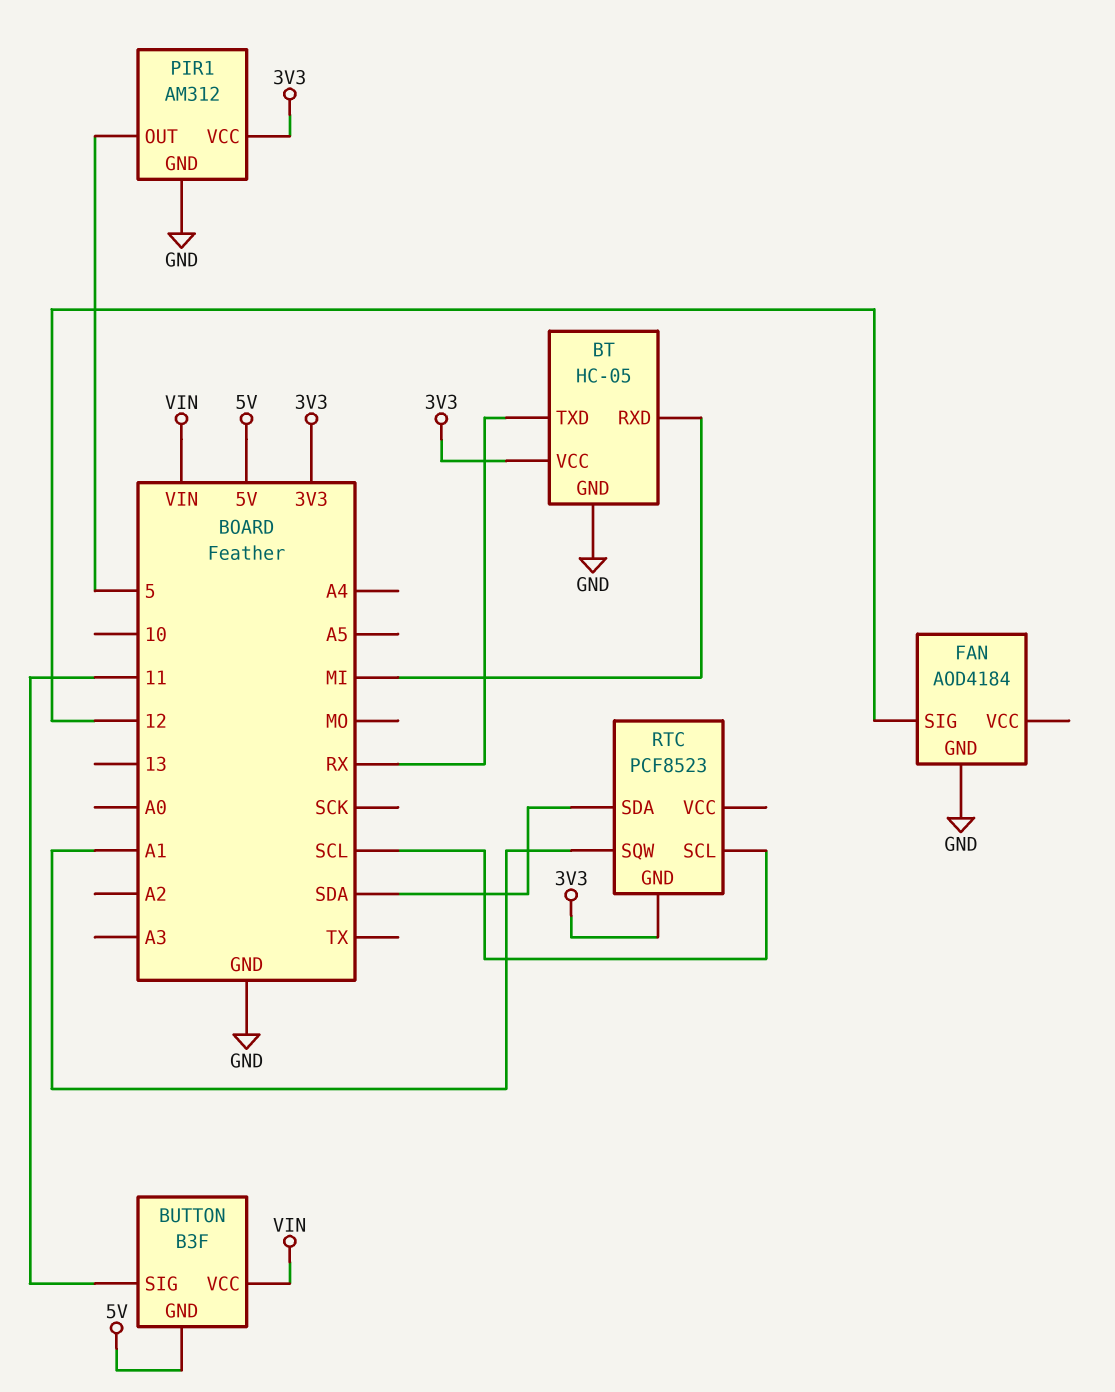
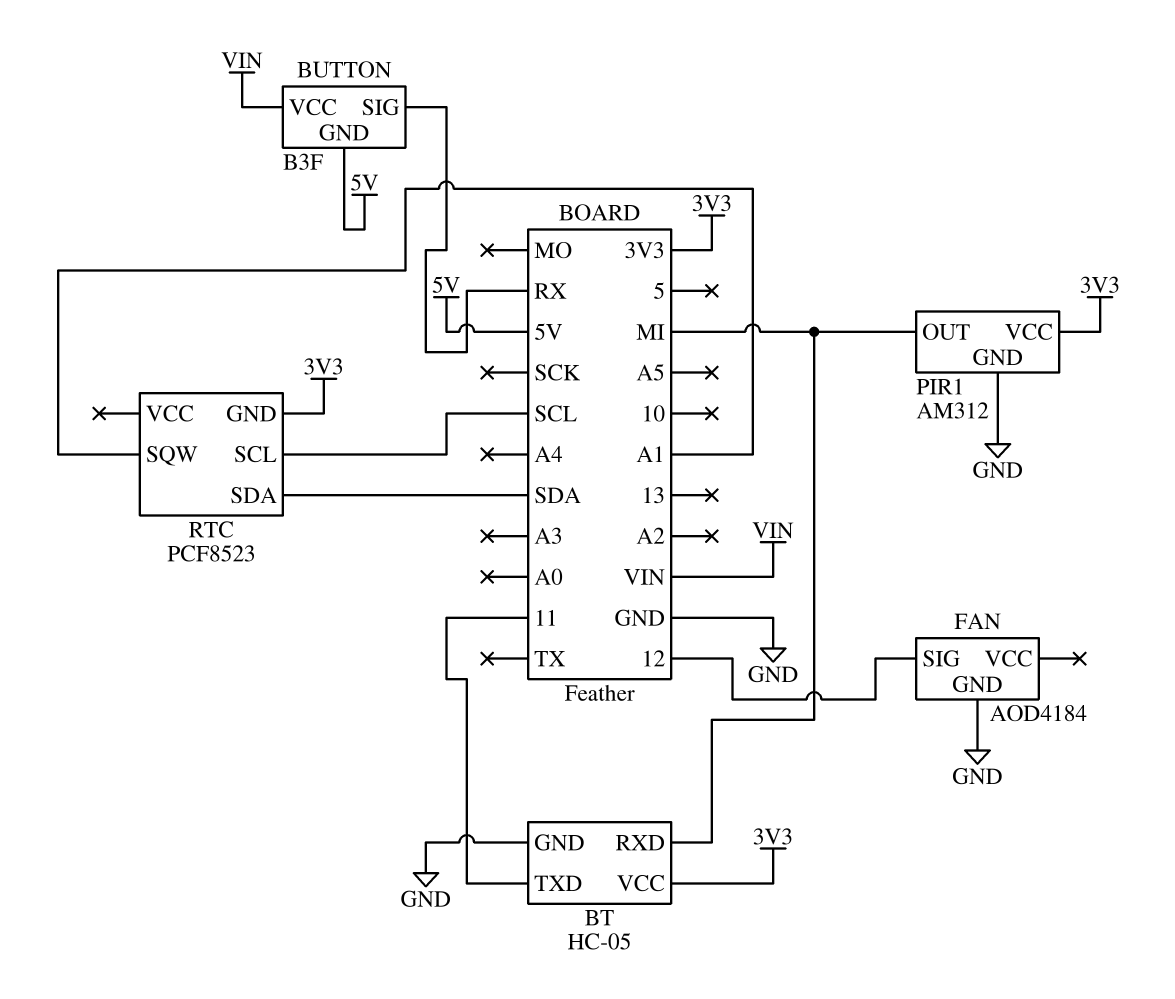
BT pin TXD: RX -> 11
BUTTON pin SIG: 11 -> RX
PIR1 pin OUT: 5 -> MI

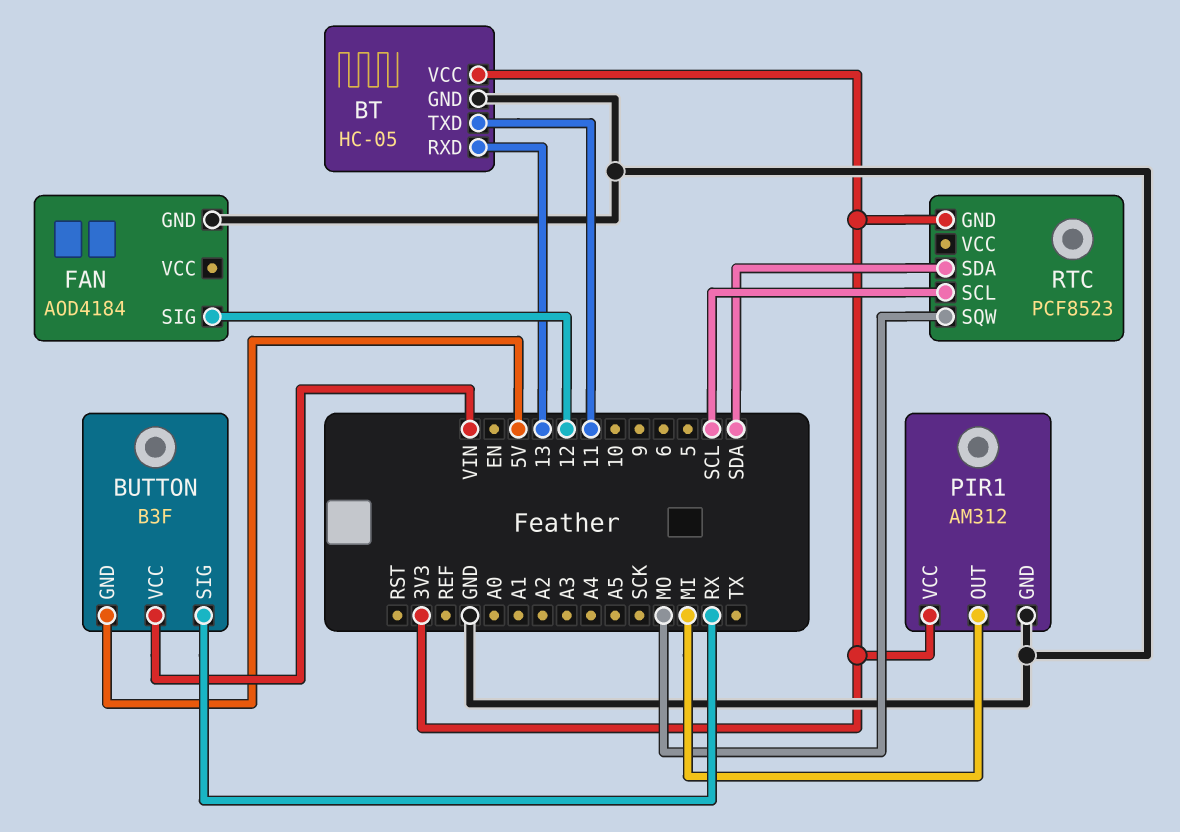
BT pin RXD: MI -> 13
RTC pin SQW: A1 -> MO

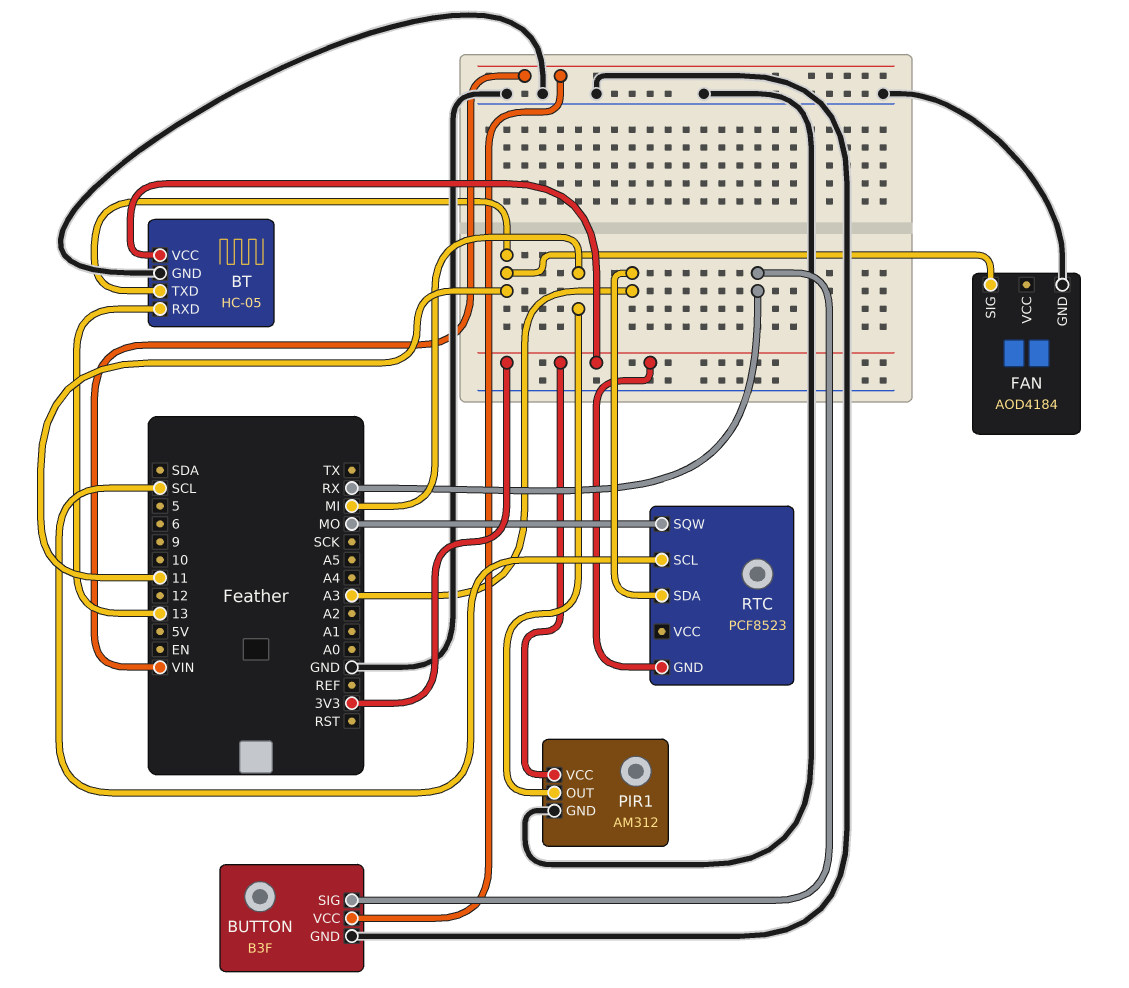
BUTTON pin GND: 5V -> GND
FAN pin SIG: 12 -> 11
RTC pin SDA: SDA -> A3

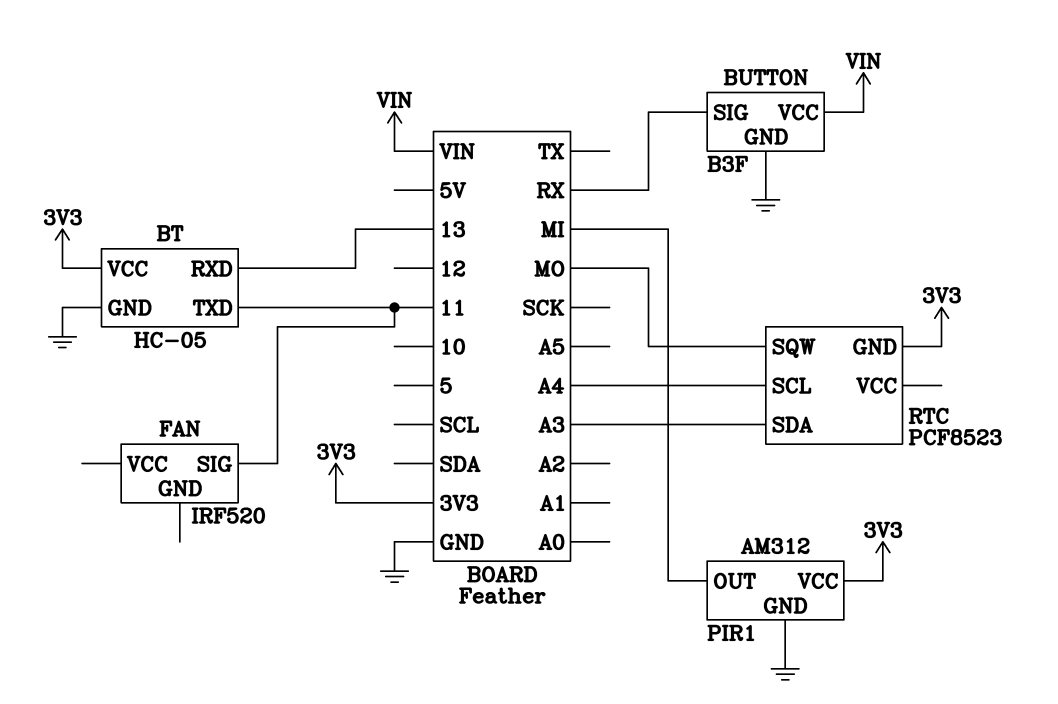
FAN: AOD4184 -> IRF520
FAN pin GND: GND -> none
RTC pin SCL: SCL -> A4

